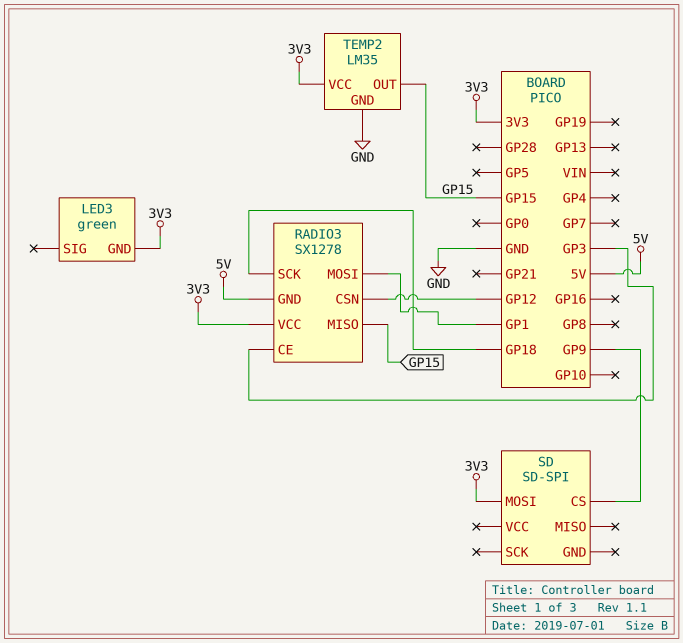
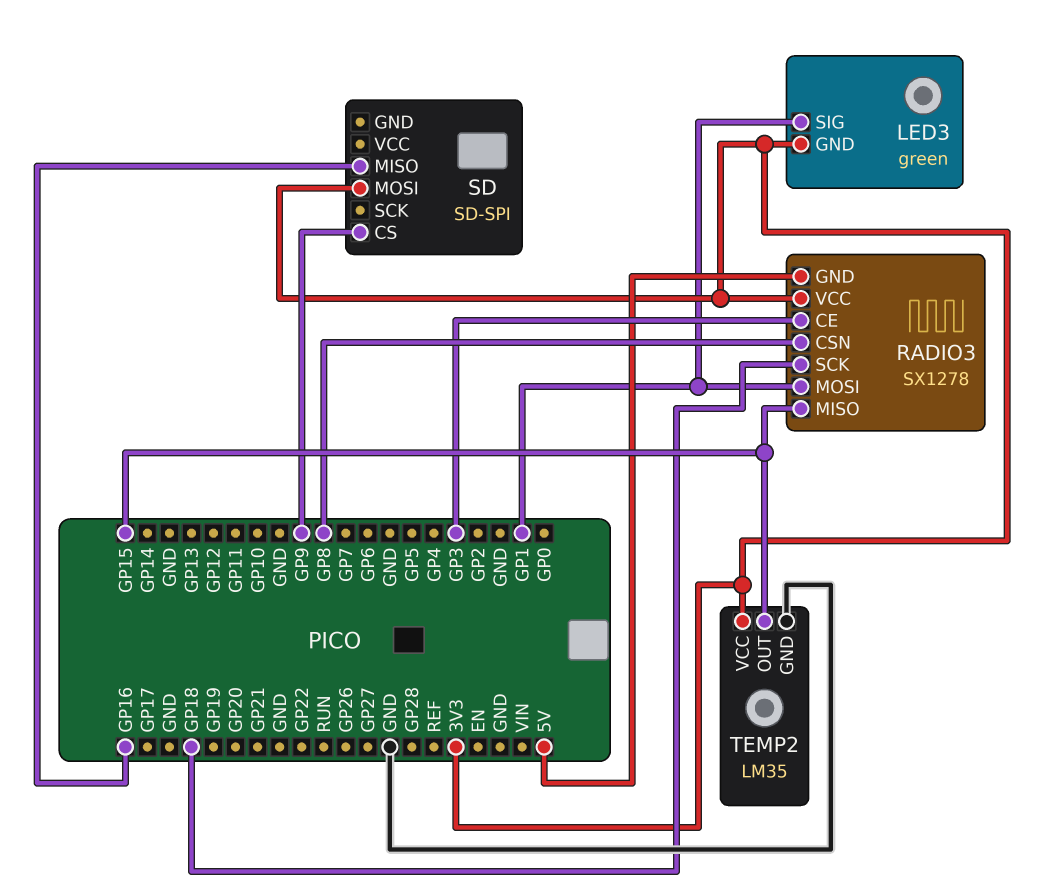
LED3 pin SIG: none -> GP1
RADIO3 pin CSN: GP12 -> GP8
SD pin MISO: none -> GP16

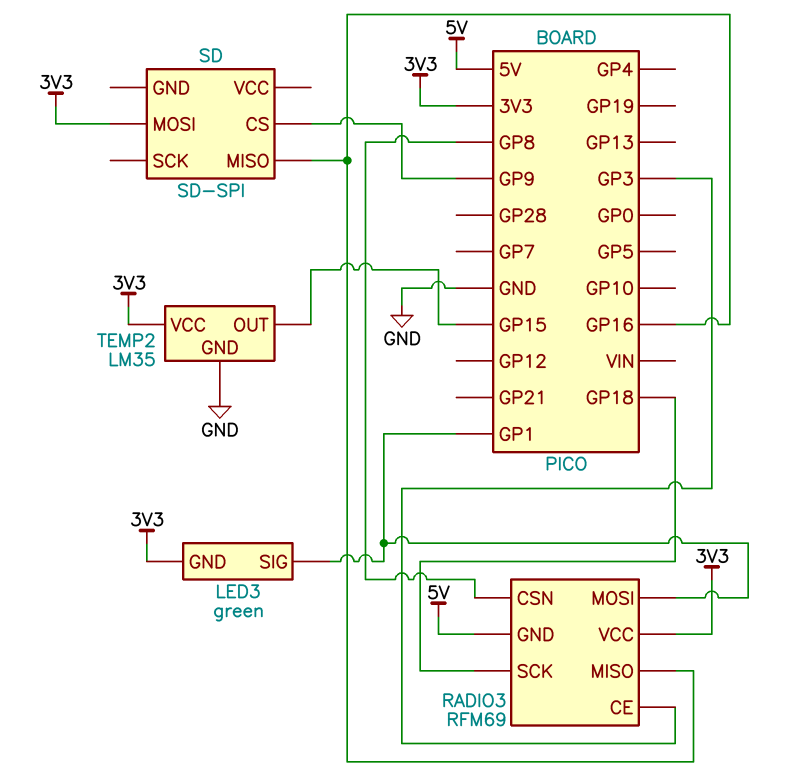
RADIO3: SX1278 -> RFM69
RADIO3 pin MISO: GP15 -> GP16

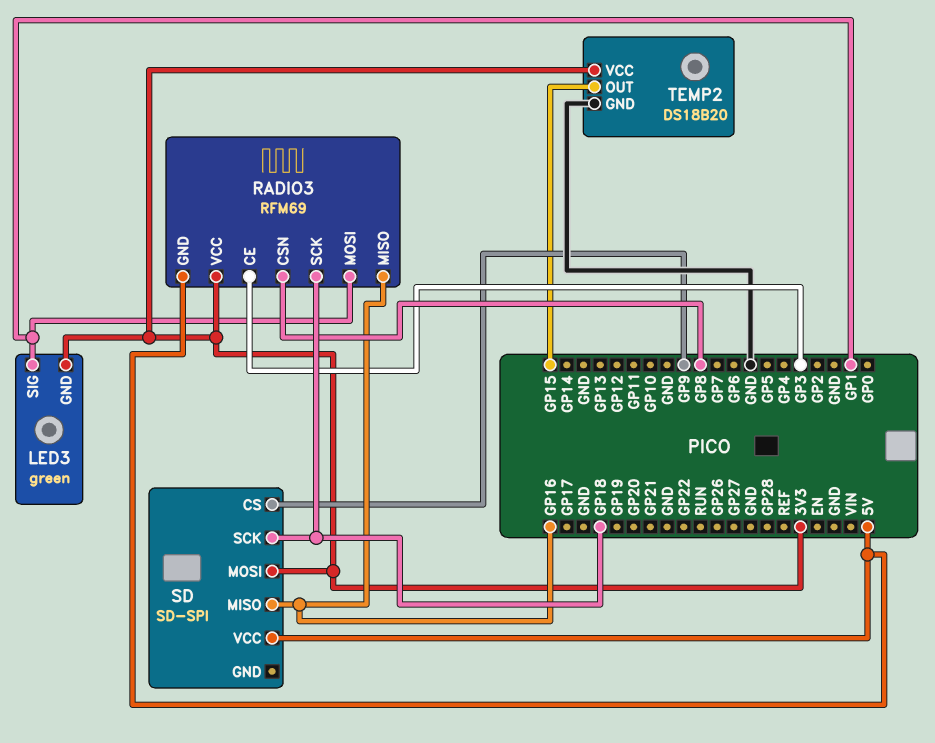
SD pin SCK: none -> GP18
SD pin VCC: none -> 5V
TEMP2: LM35 -> DS18B20

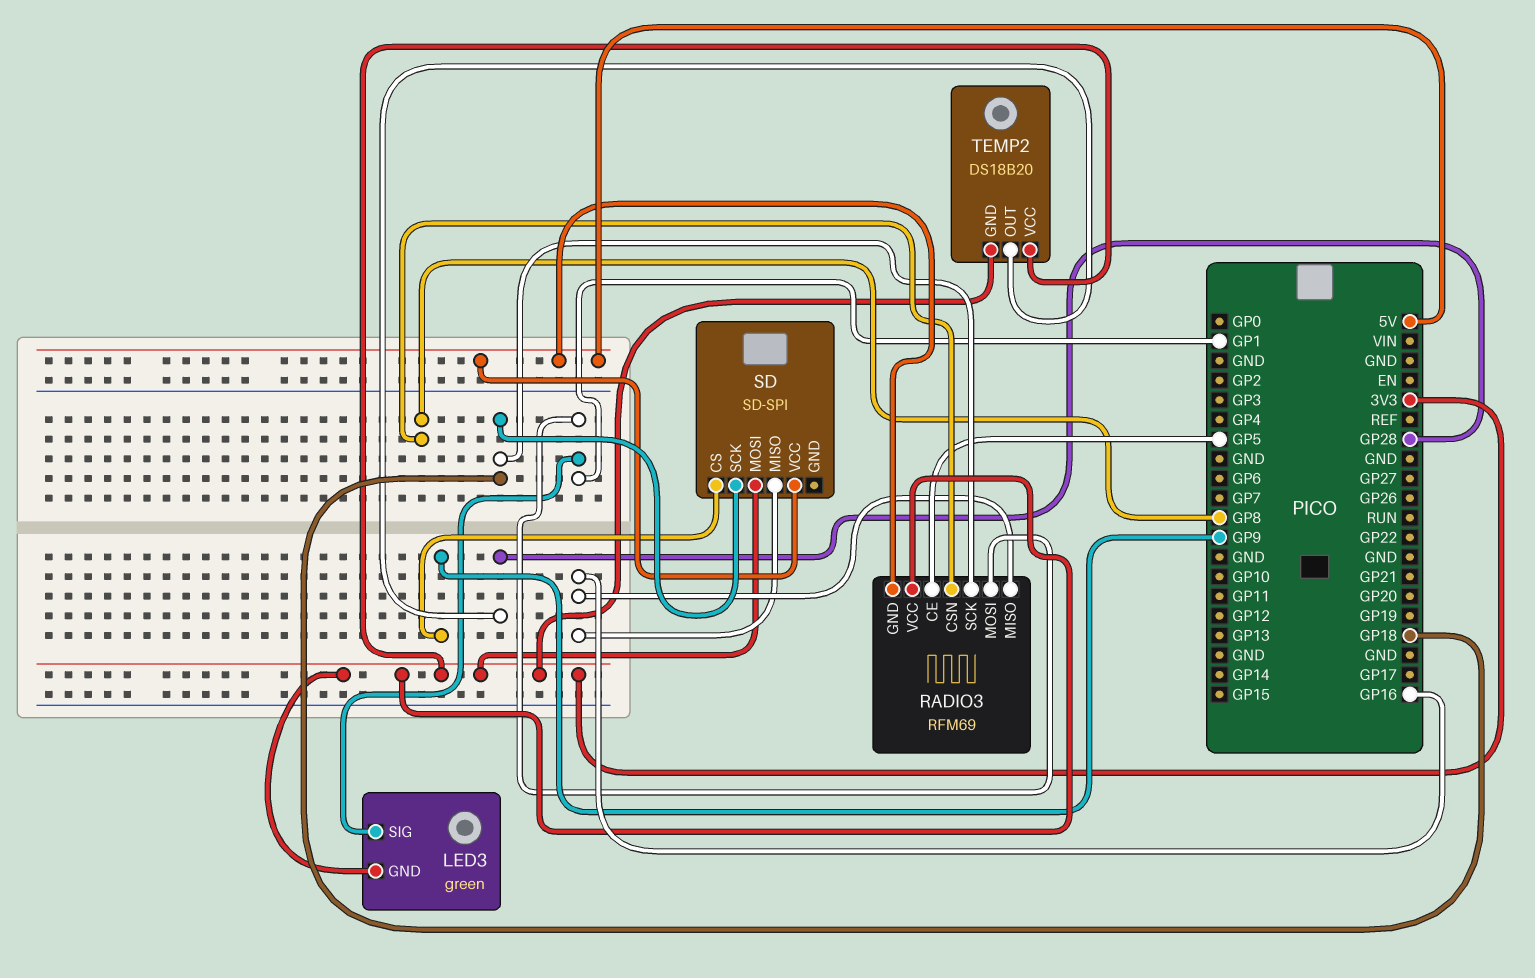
RADIO3 pin CE: GP3 -> GP5
TEMP2 pin GND: GND -> 3V3
TEMP2 pin OUT: GP15 -> GP28

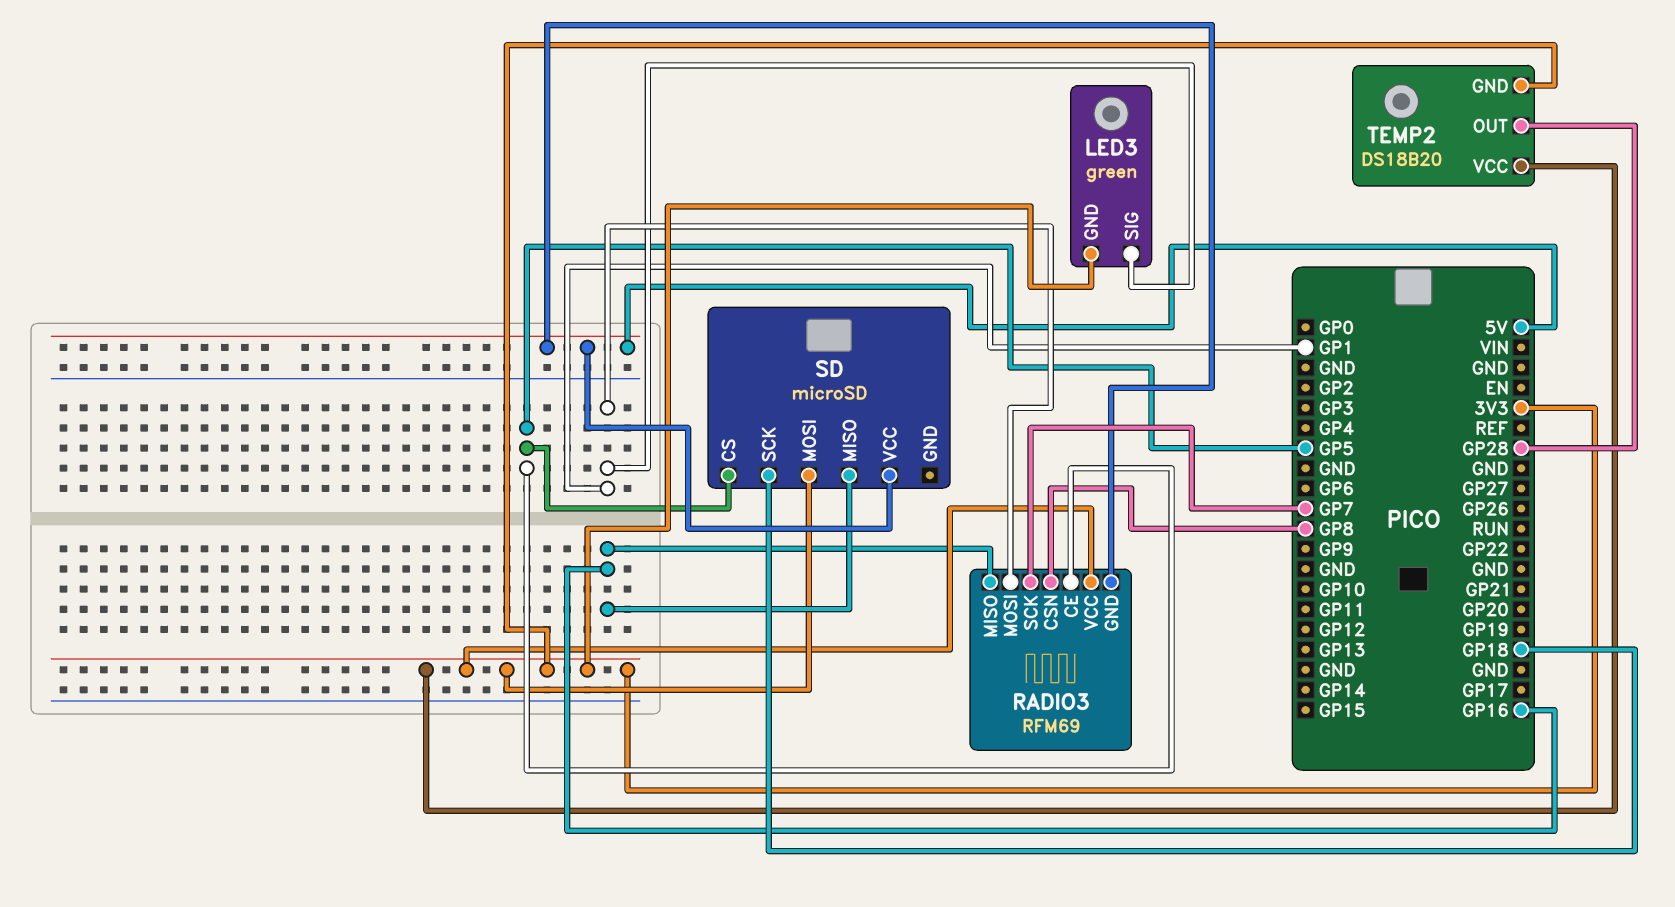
RADIO3 pin SCK: GP18 -> GP7
SD: SD-SPI -> microSD
SD pin CS: GP9 -> GP5

